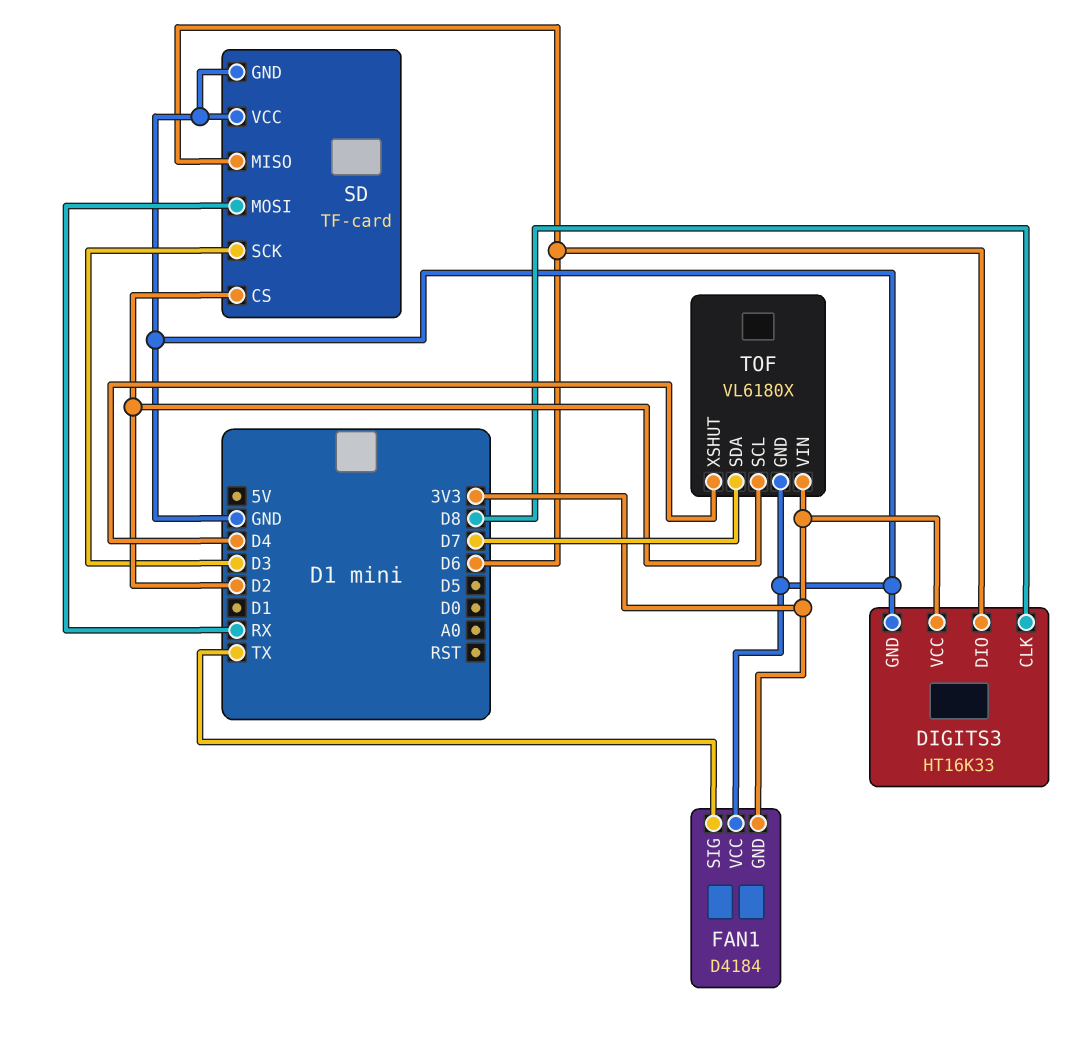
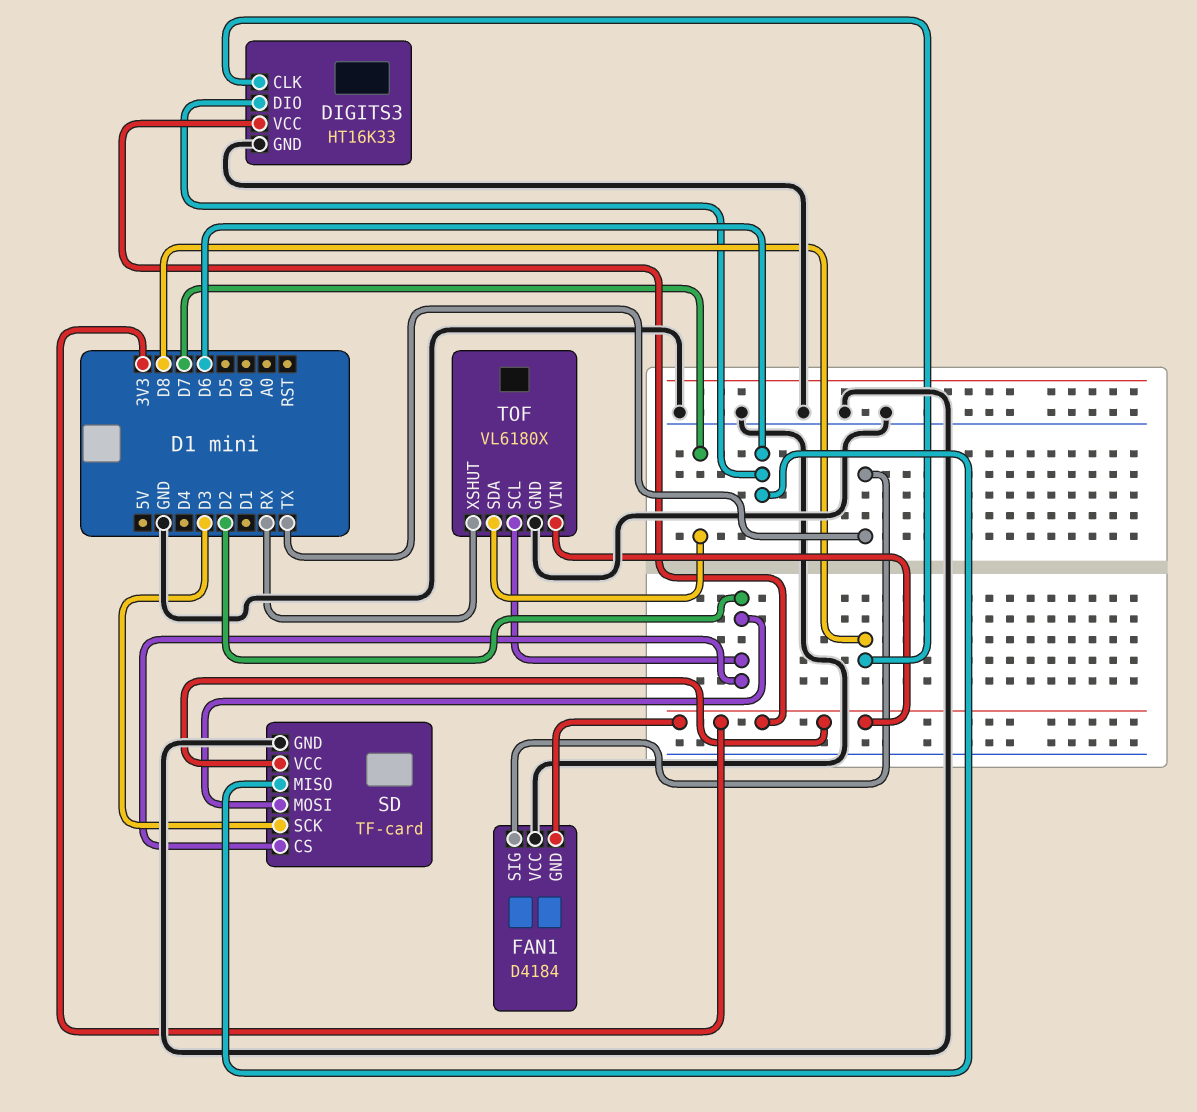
SD pin MOSI: RX -> D2
SD pin VCC: GND -> 3V3
TOF pin XSHUT: D4 -> RX

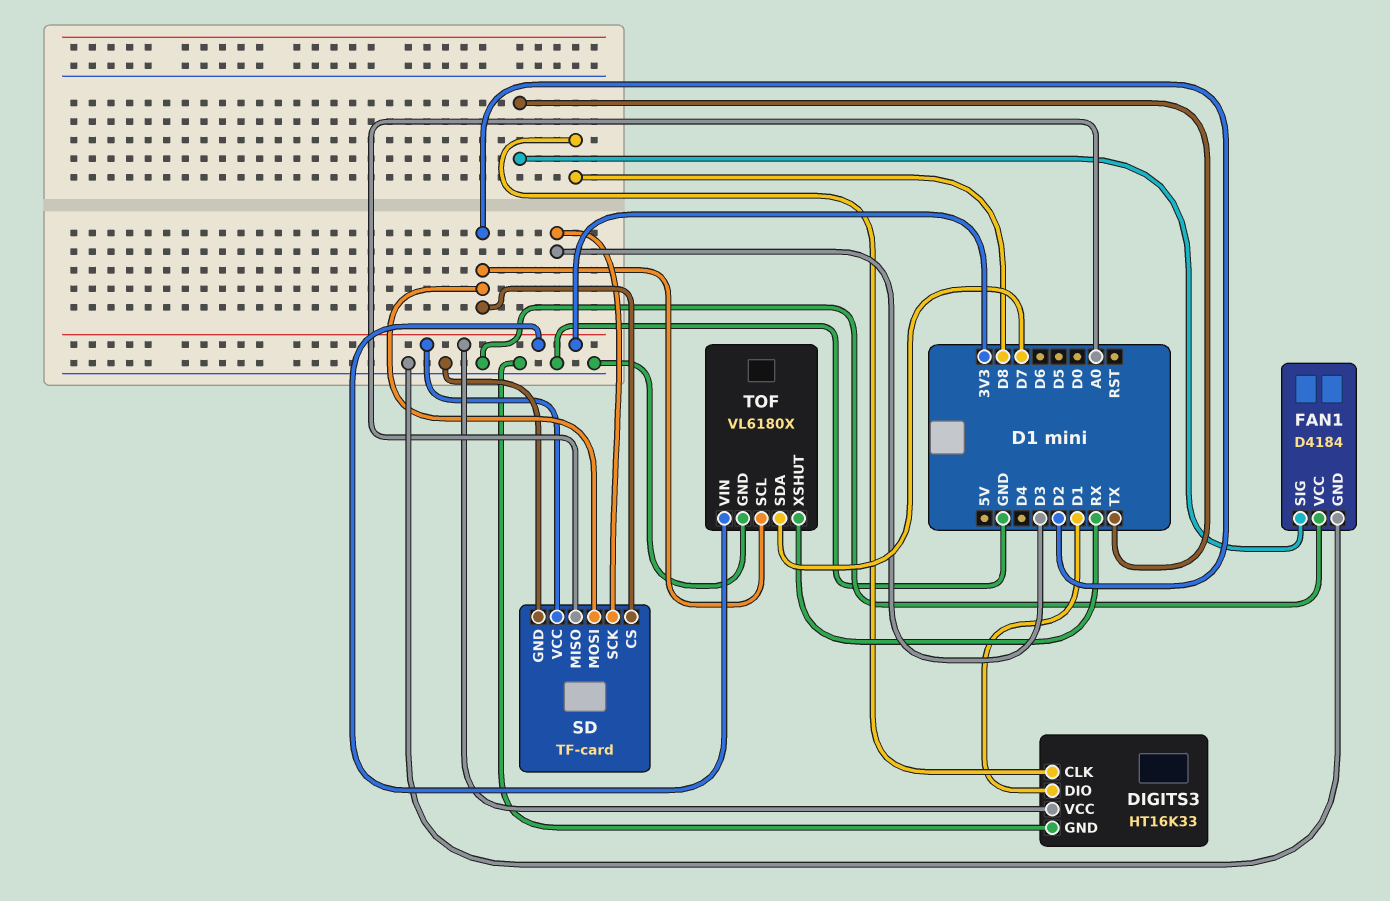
DIGITS3 pin DIO: D6 -> D1
FAN1 pin GND: 3V3 -> GND
SD pin MISO: D6 -> A0

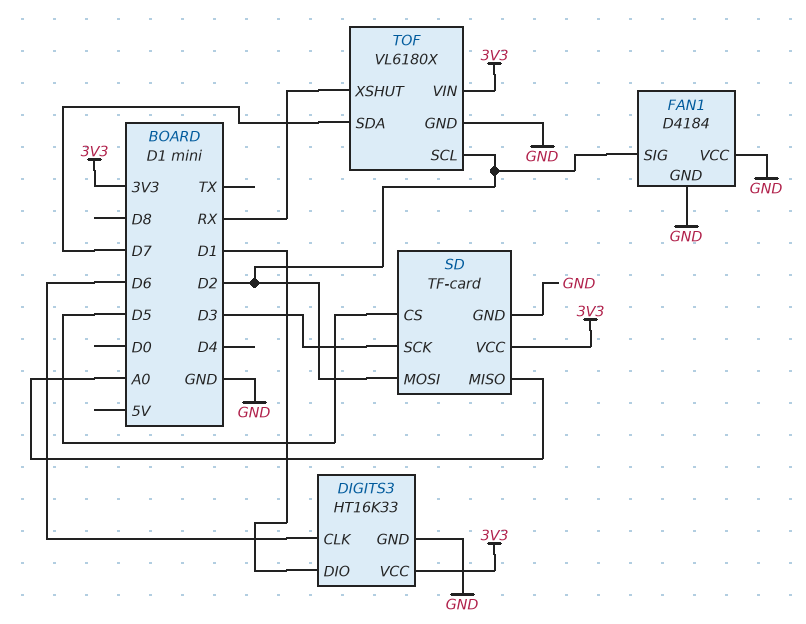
DIGITS3 pin CLK: D8 -> D6
FAN1 pin SIG: TX -> D2
SD pin CS: D2 -> D5

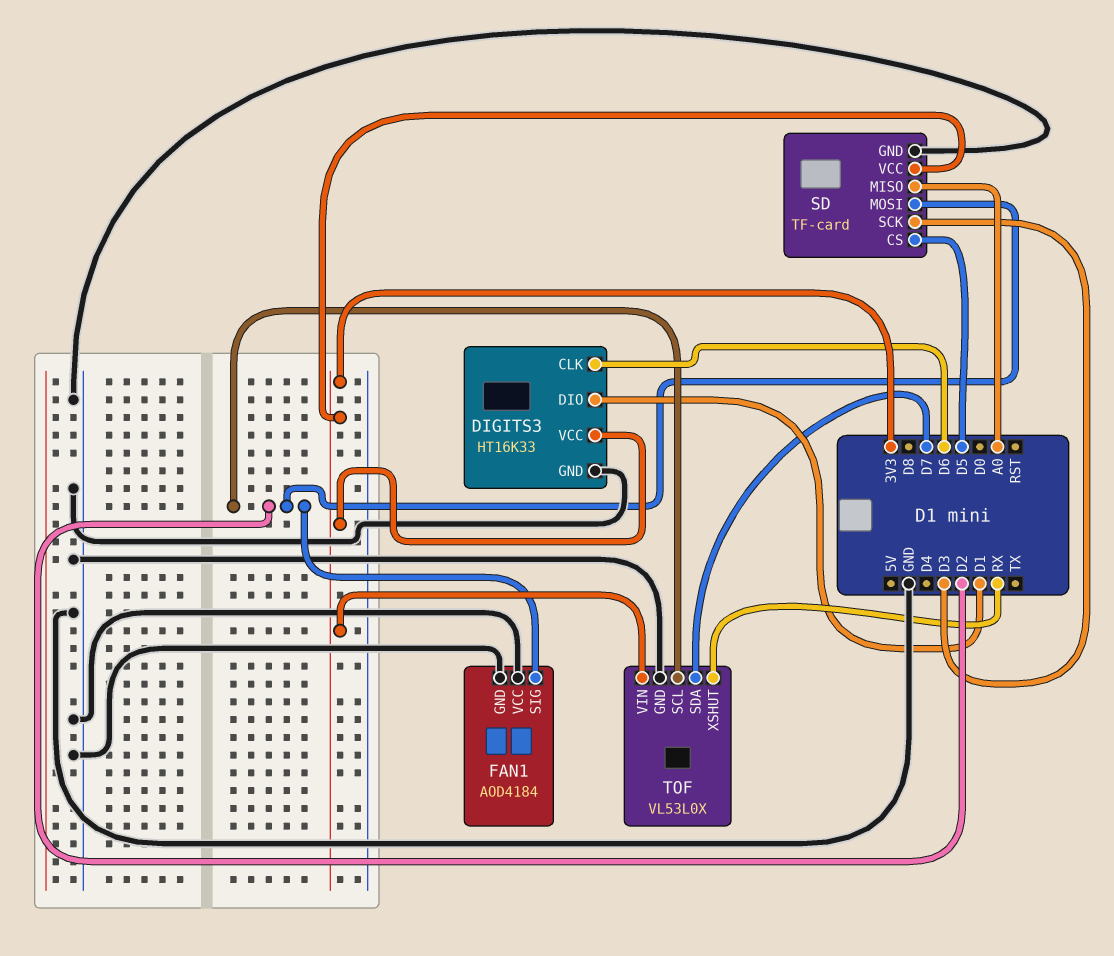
FAN1: D4184 -> AOD4184
TOF: VL6180X -> VL53L0X

